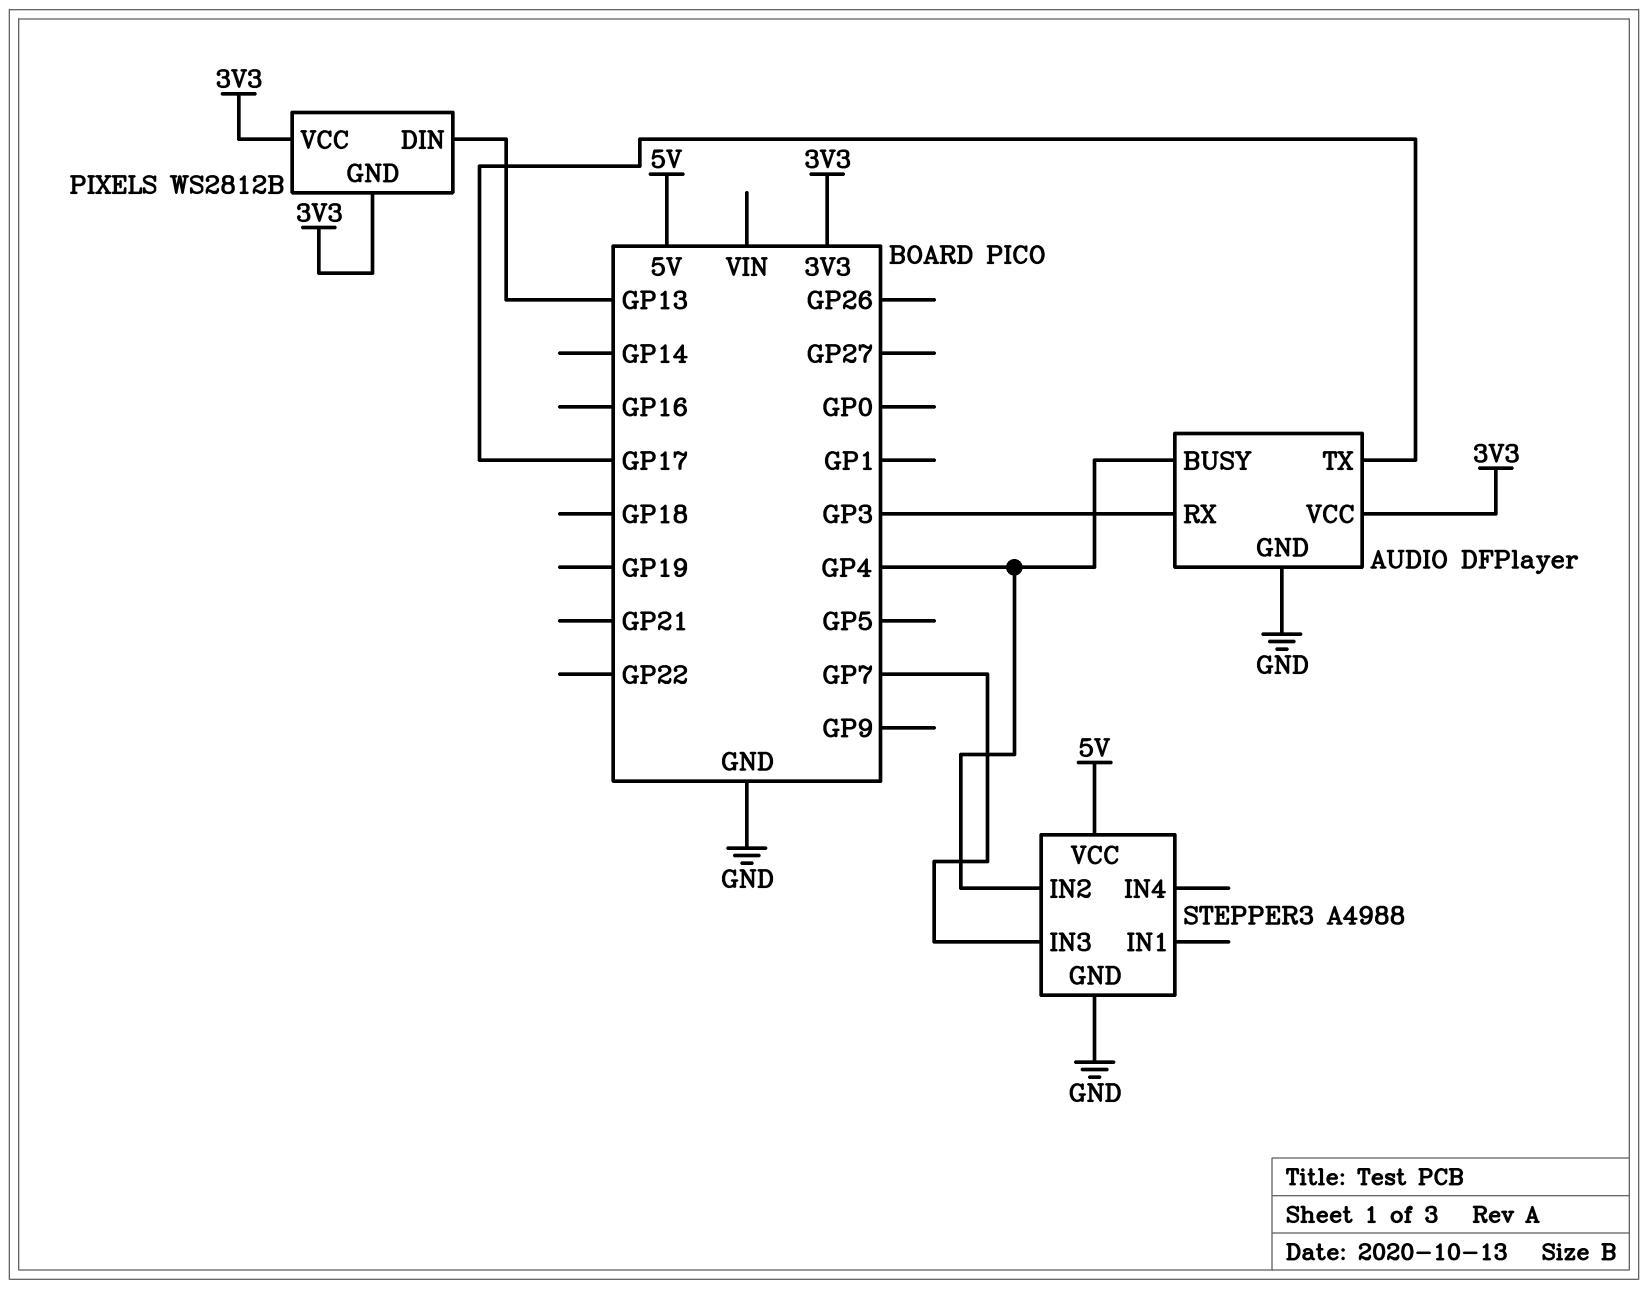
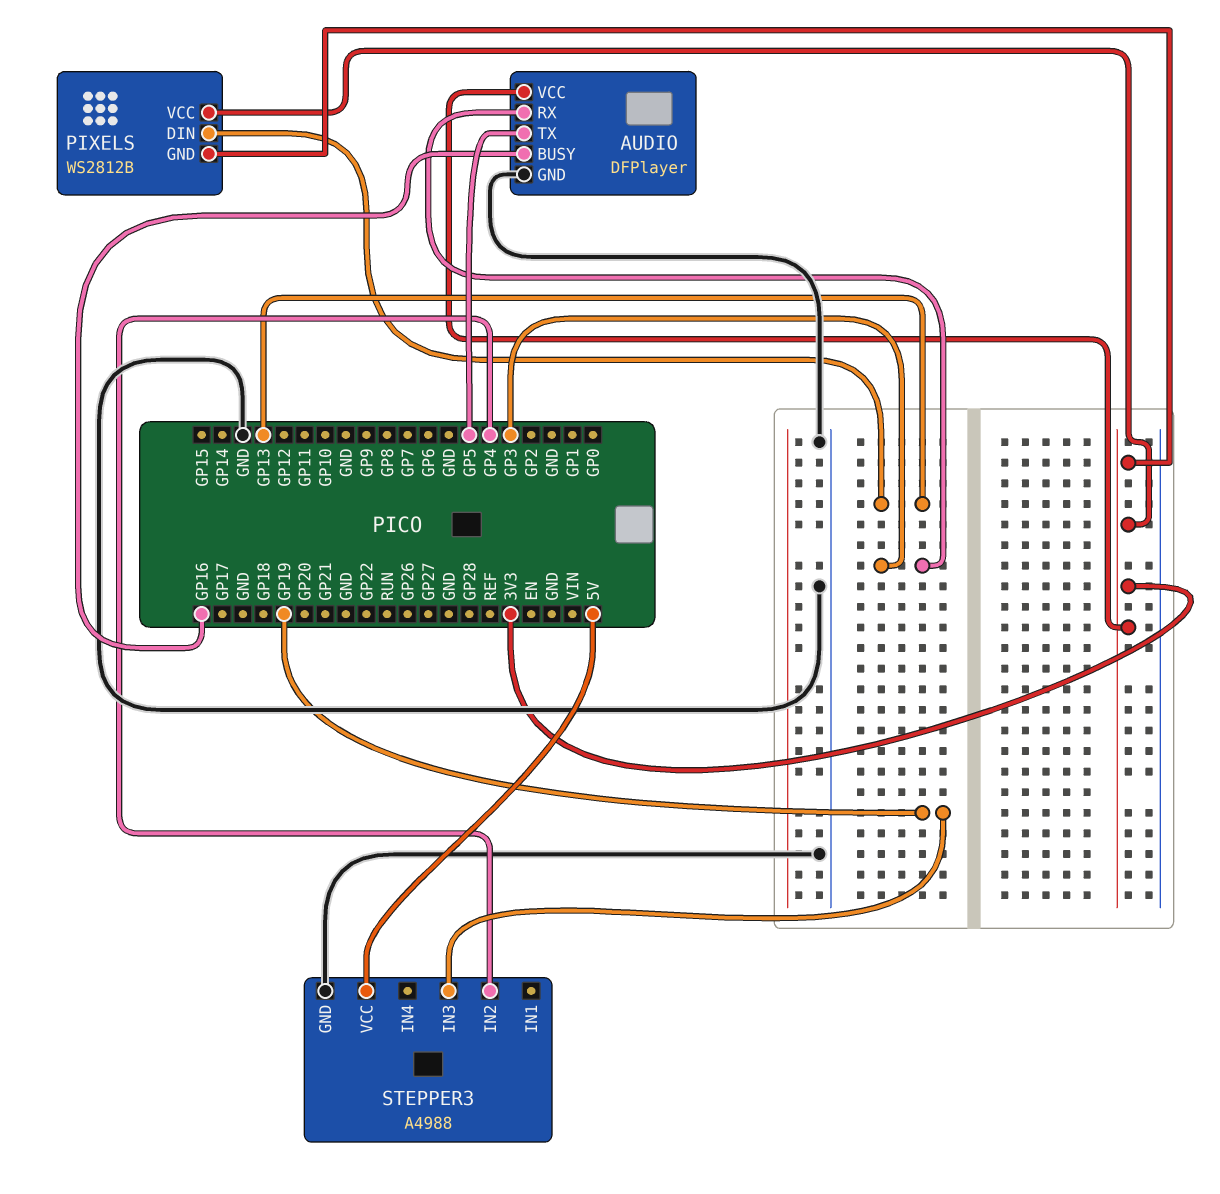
AUDIO pin BUSY: GP4 -> GP16
AUDIO pin TX: GP17 -> GP5
STEPPER3 pin IN3: GP7 -> GP19

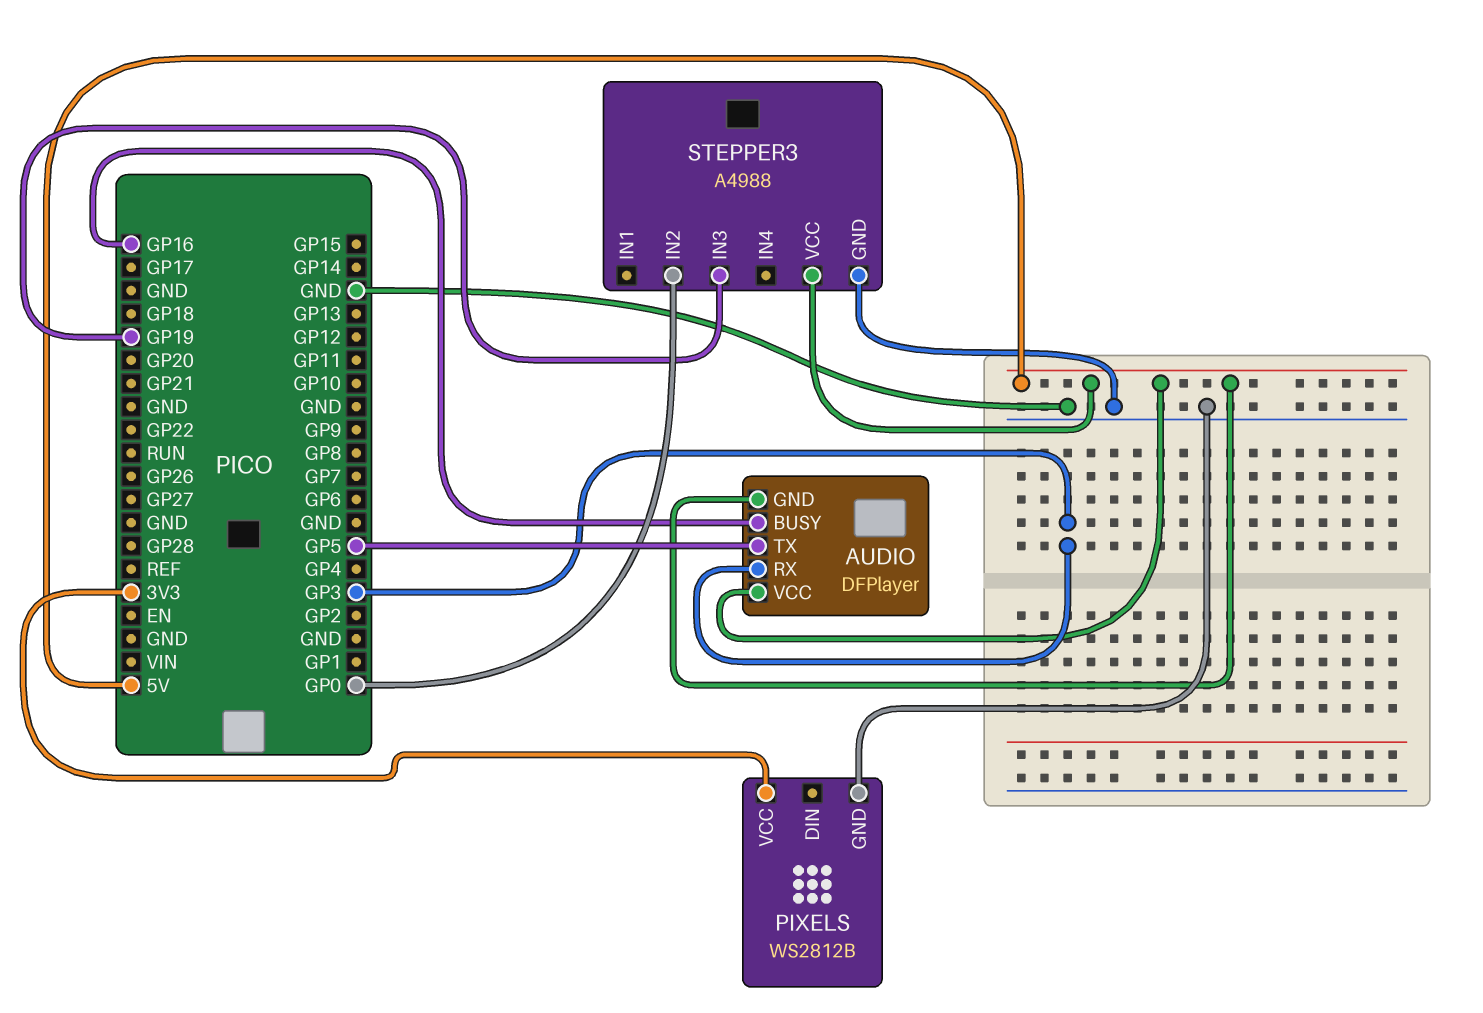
AUDIO pin GND: GND -> 5V
AUDIO pin VCC: 3V3 -> 5V
PIXELS pin DIN: GP13 -> none
PIXELS pin GND: 3V3 -> GND
STEPPER3 pin IN2: GP4 -> GP0

